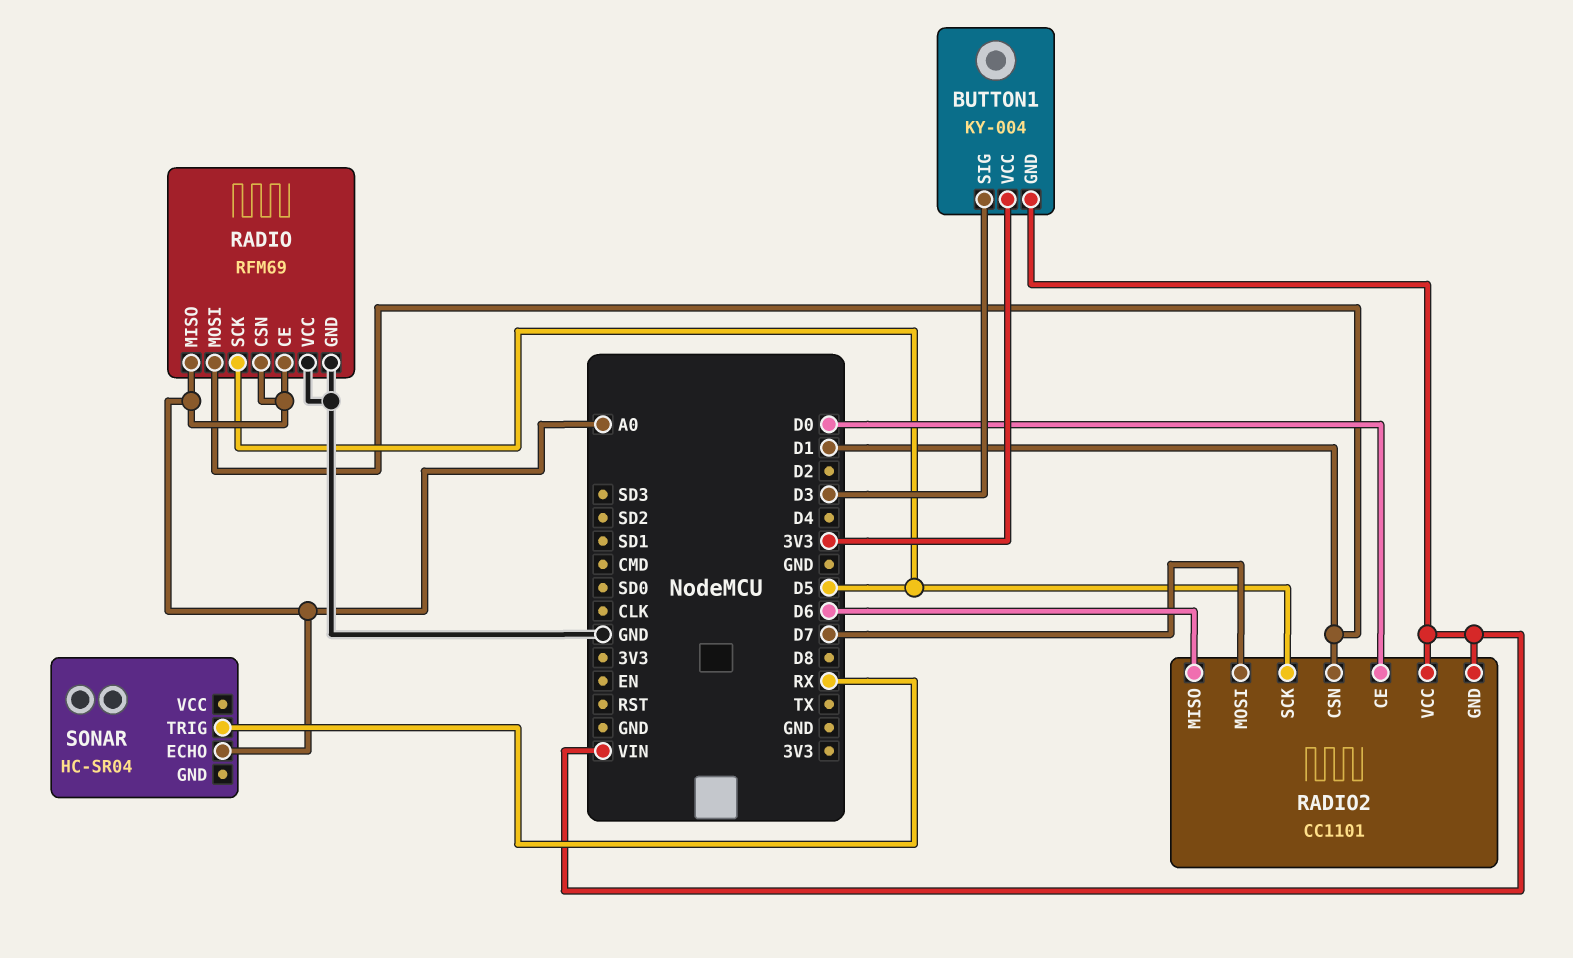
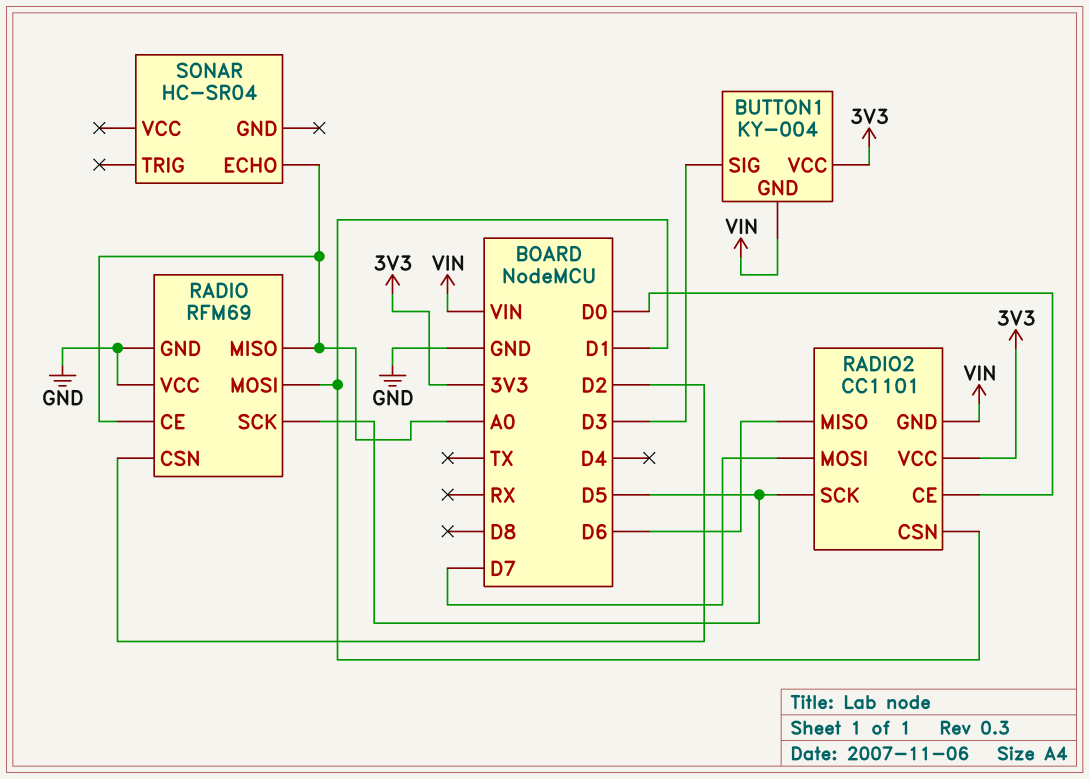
RADIO pin CSN: A0 -> D2
RADIO2 pin VCC: VIN -> 3V3
SONAR pin TRIG: RX -> none

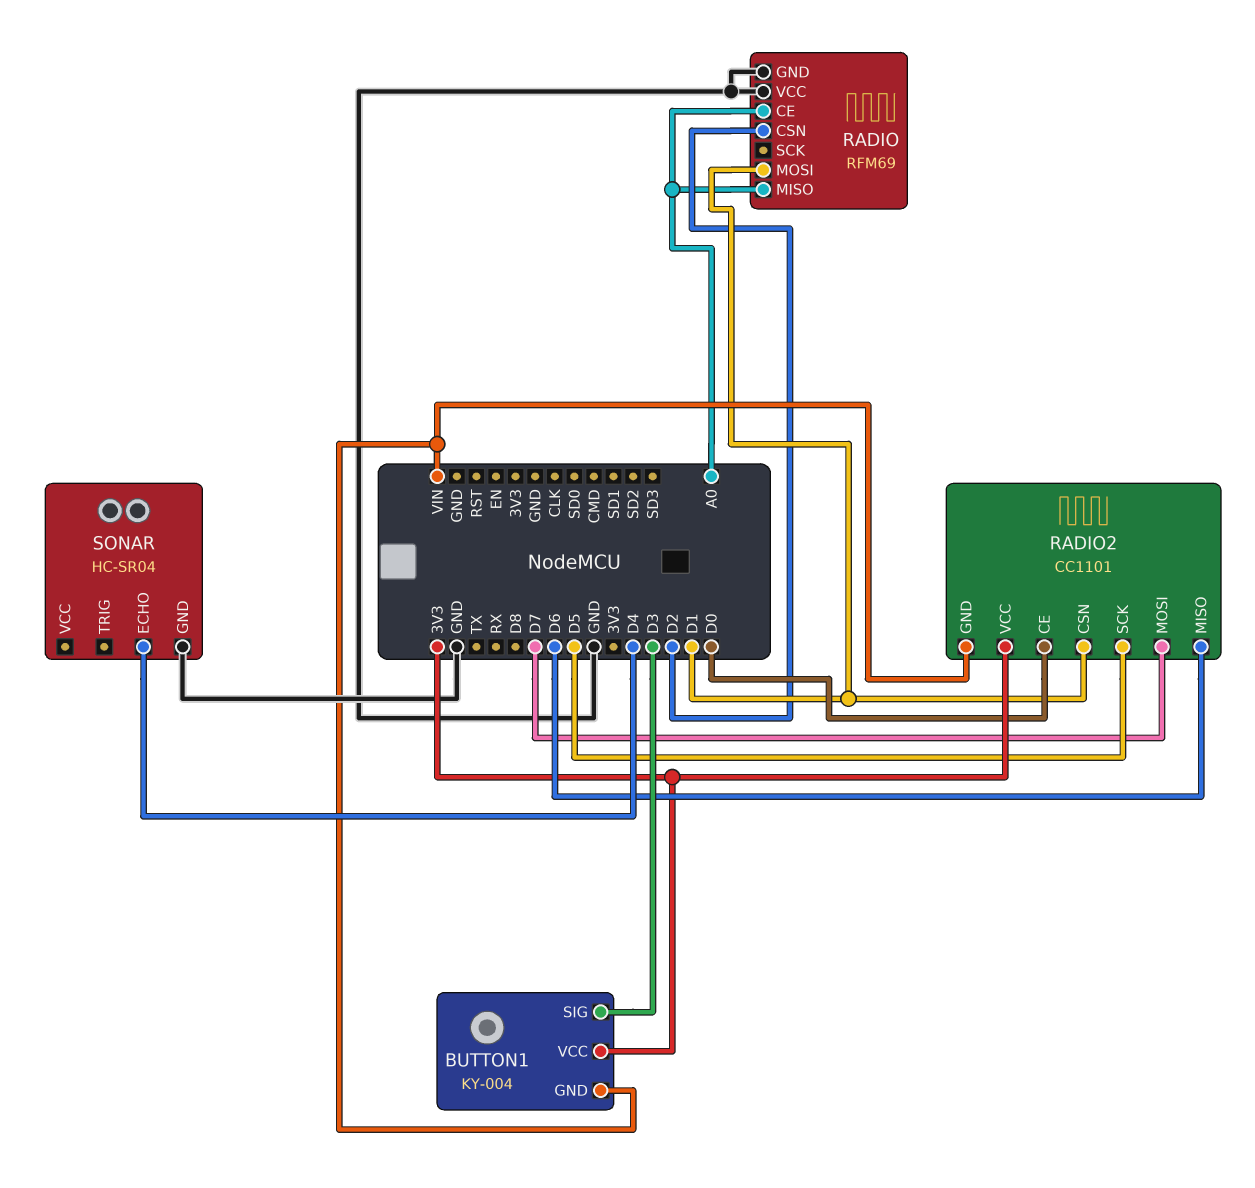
RADIO pin SCK: D5 -> none
SONAR pin ECHO: A0 -> D4
SONAR pin GND: none -> GND

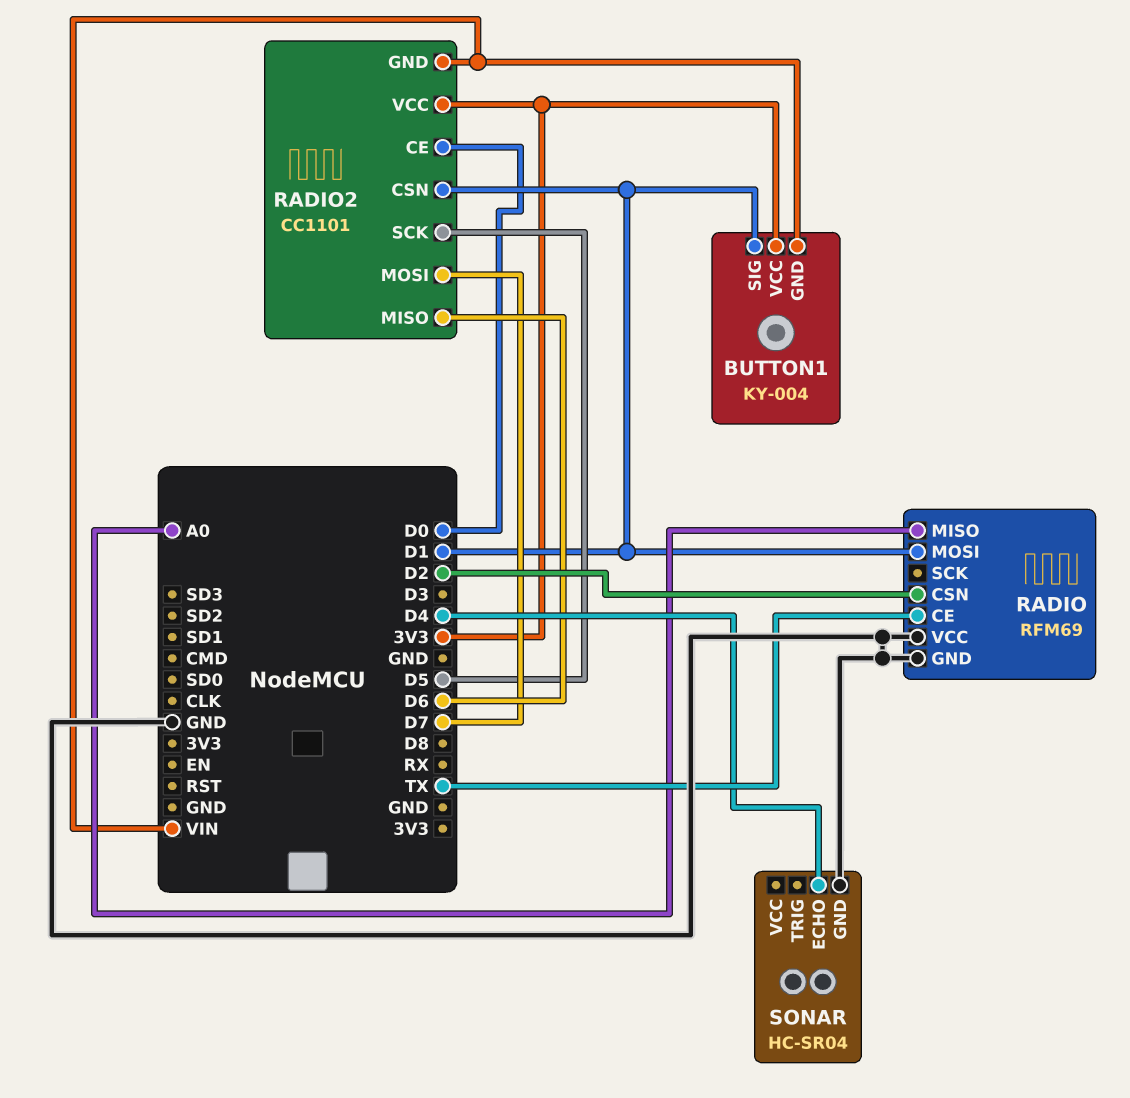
BUTTON1 pin SIG: D3 -> D1
RADIO pin CE: A0 -> TX

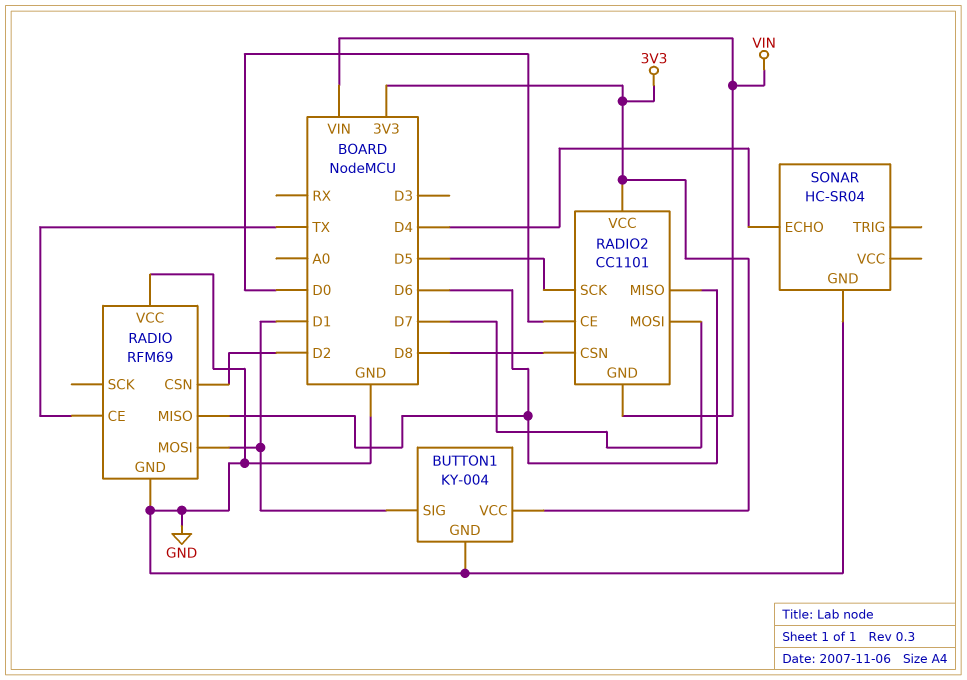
BUTTON1 pin GND: VIN -> GND
RADIO pin MISO: A0 -> D6
RADIO2 pin CSN: D1 -> D8

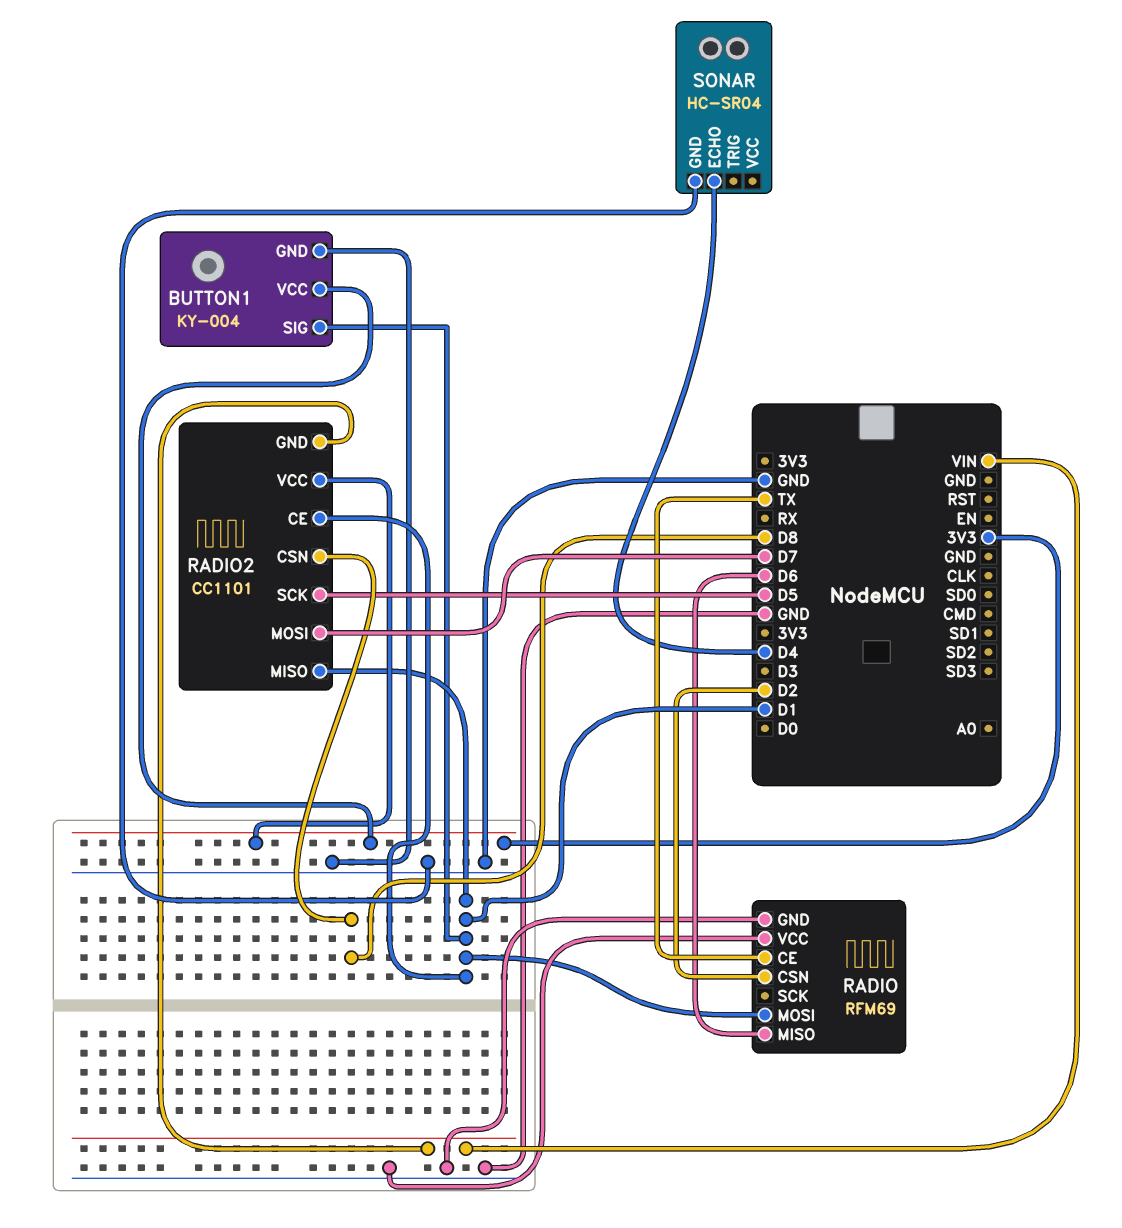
RADIO2 pin CE: D0 -> D1
RADIO2 pin MISO: D6 -> D1

